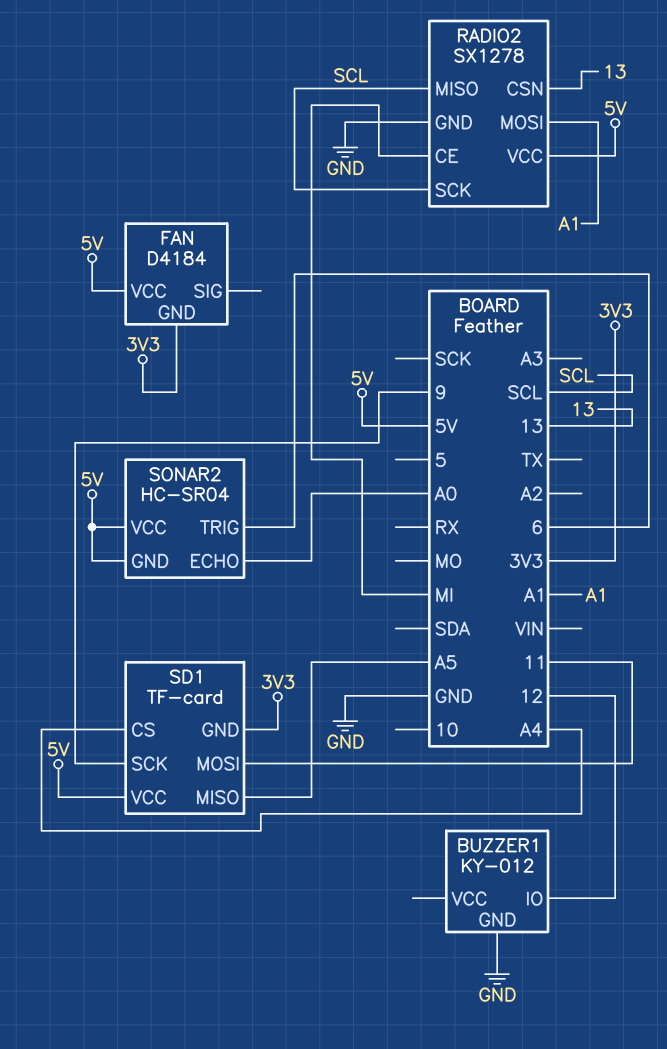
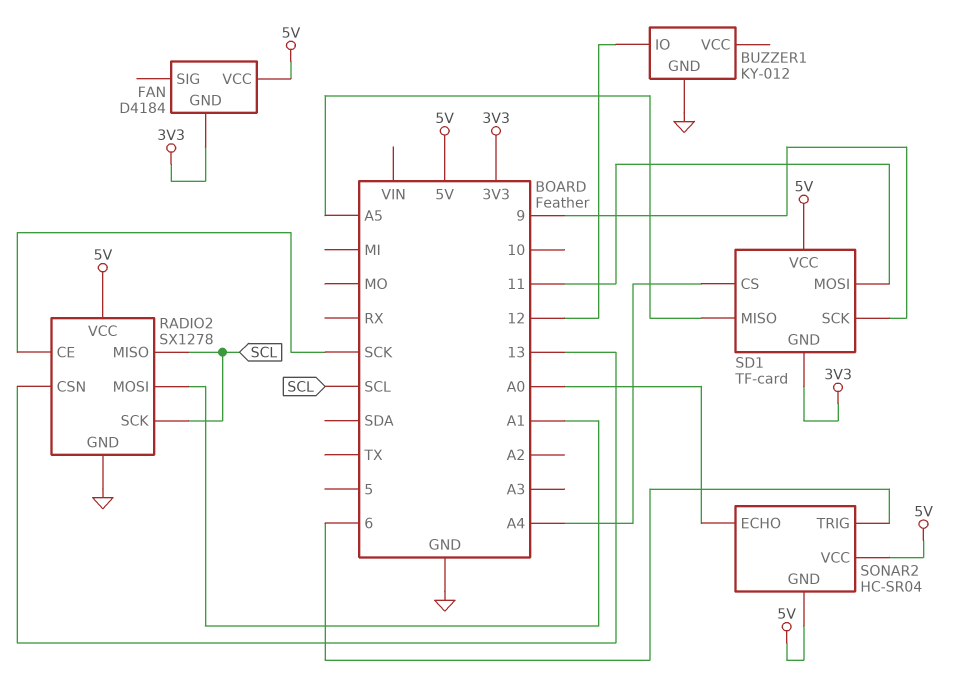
RADIO2 pin CE: MI -> SCK

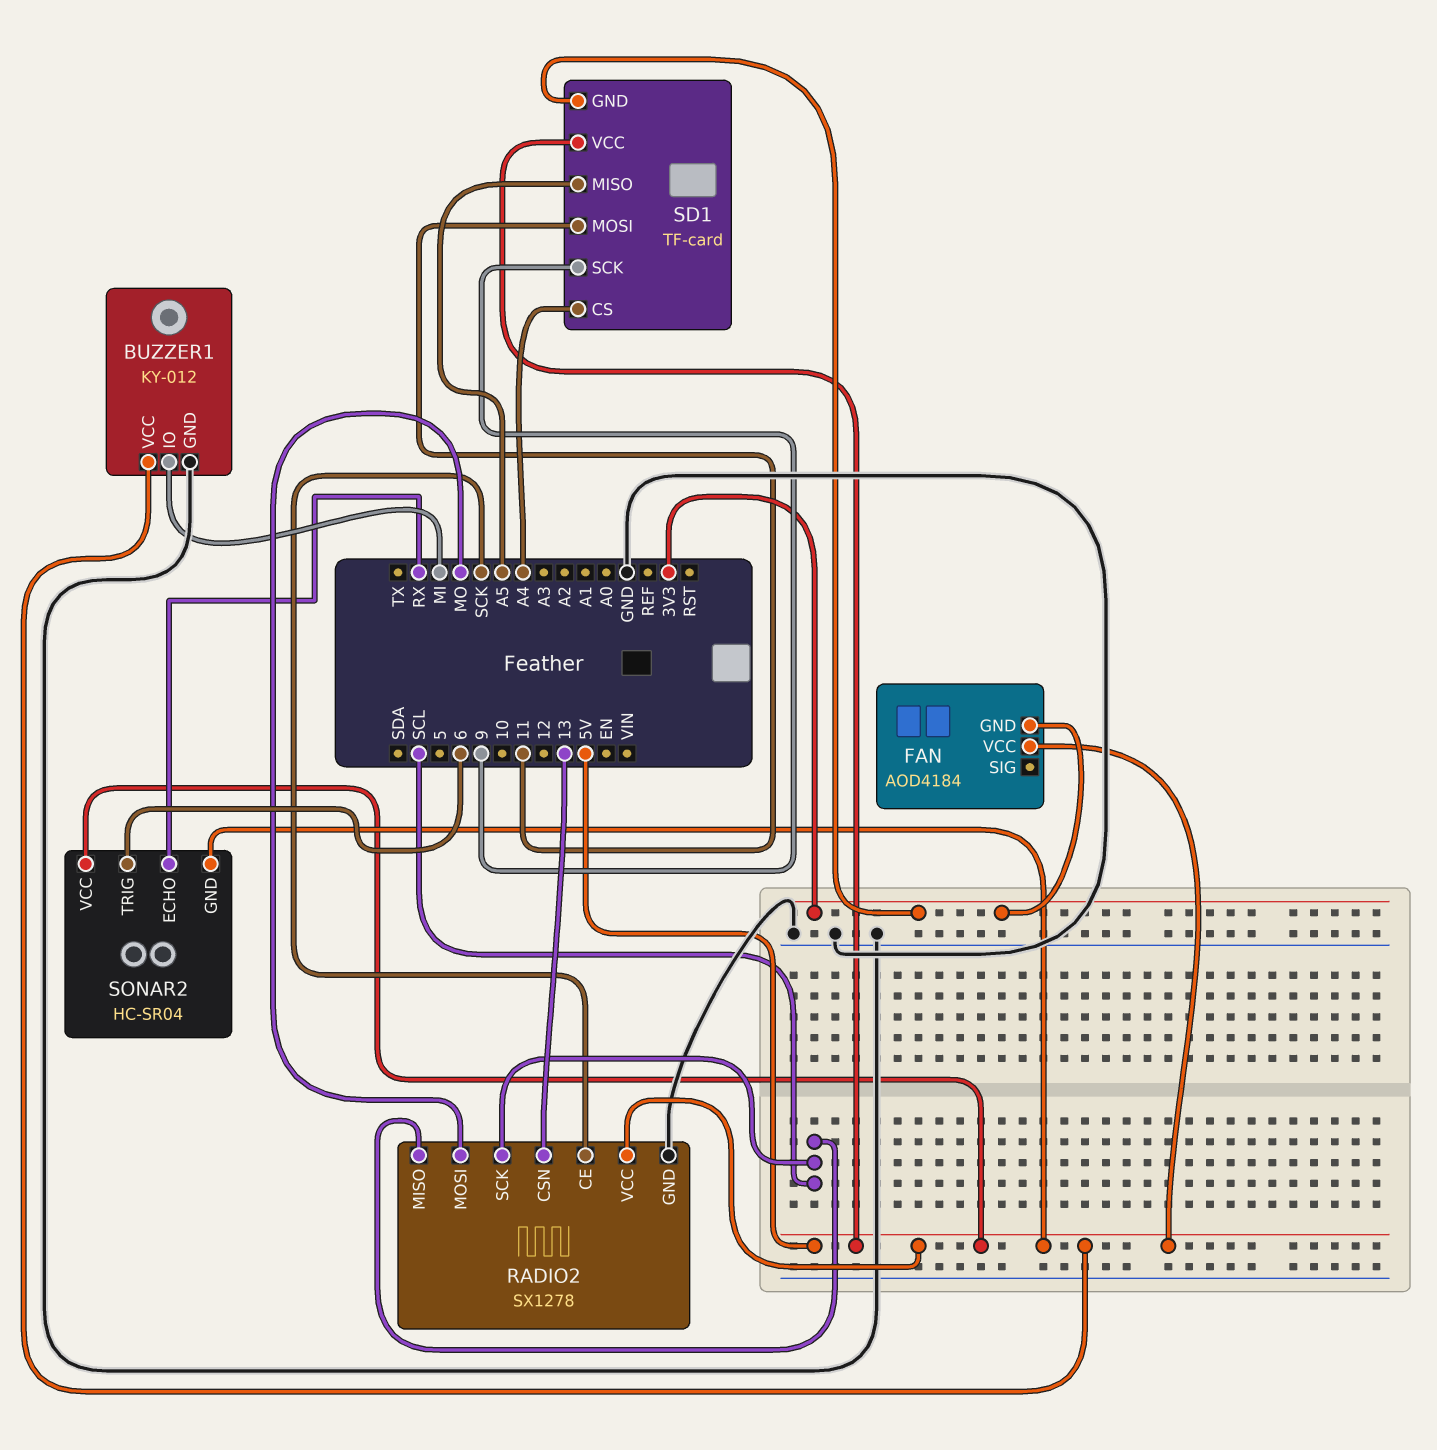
BUZZER1 pin IO: 12 -> MI
BUZZER1 pin VCC: none -> 5V
FAN: D4184 -> AOD4184
RADIO2 pin MOSI: A1 -> MO
SONAR2 pin ECHO: A0 -> RX

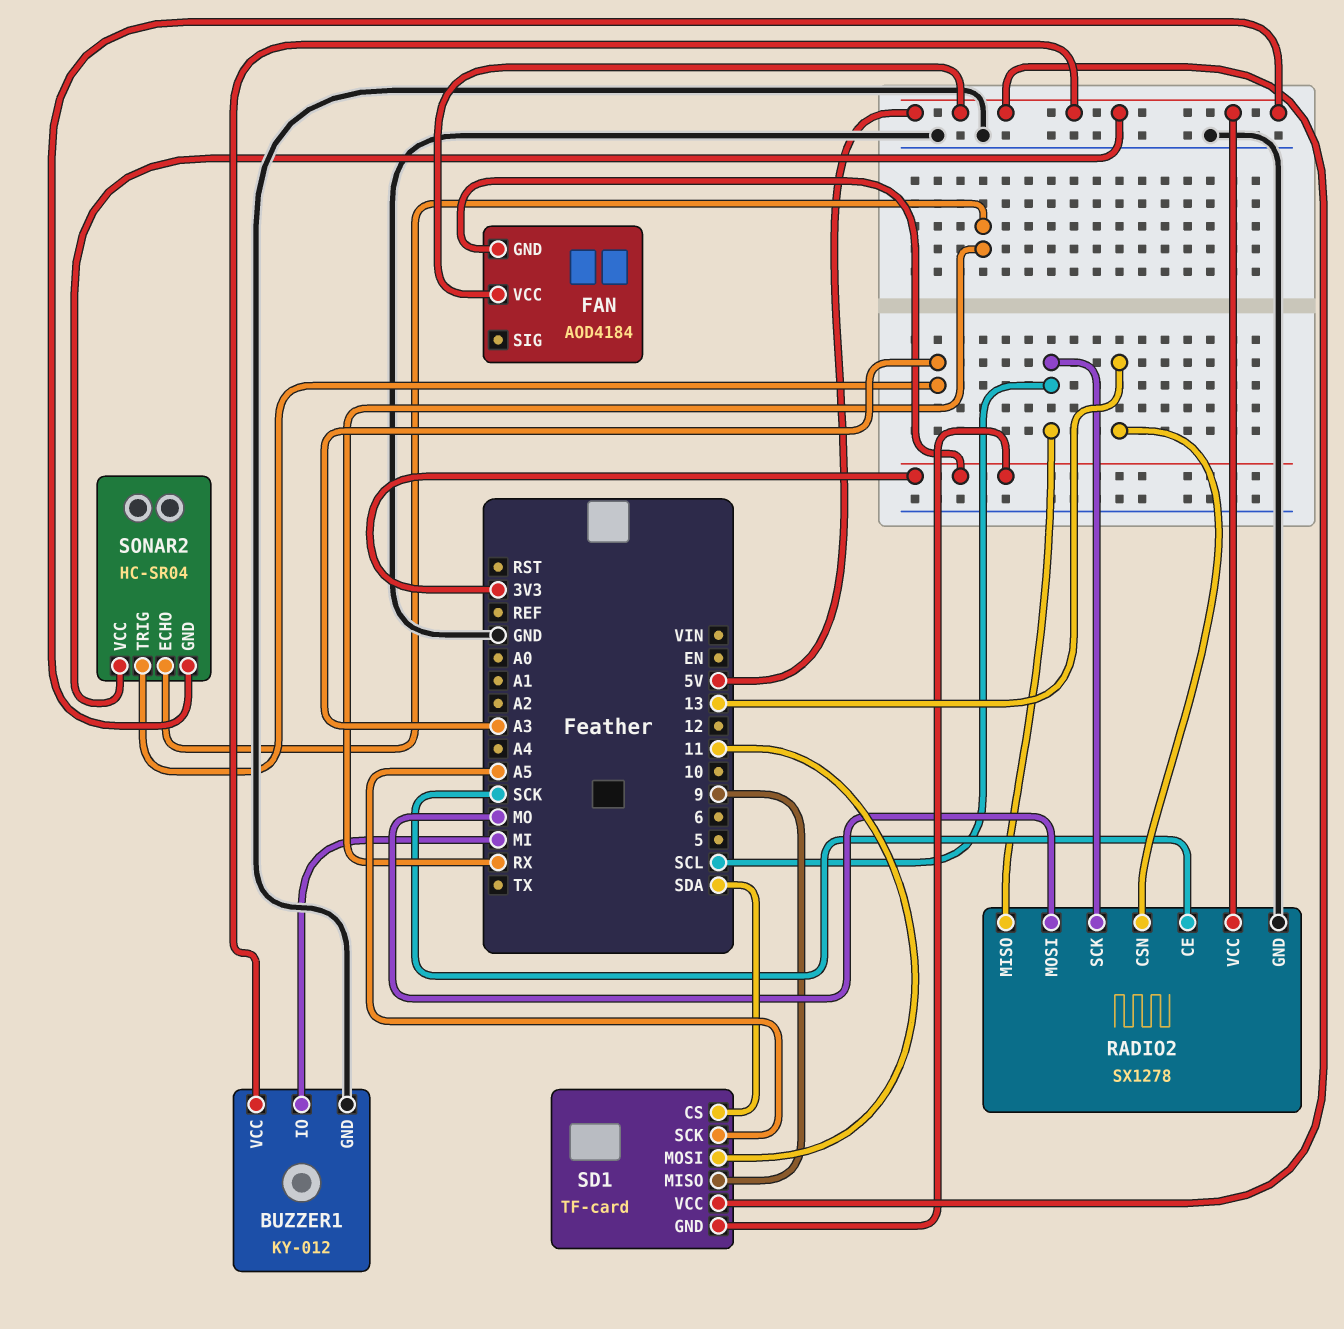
SD1 pin CS: A4 -> SDA
SD1 pin MISO: A5 -> 9
SD1 pin SCK: 9 -> A5
SONAR2 pin TRIG: 6 -> A3

